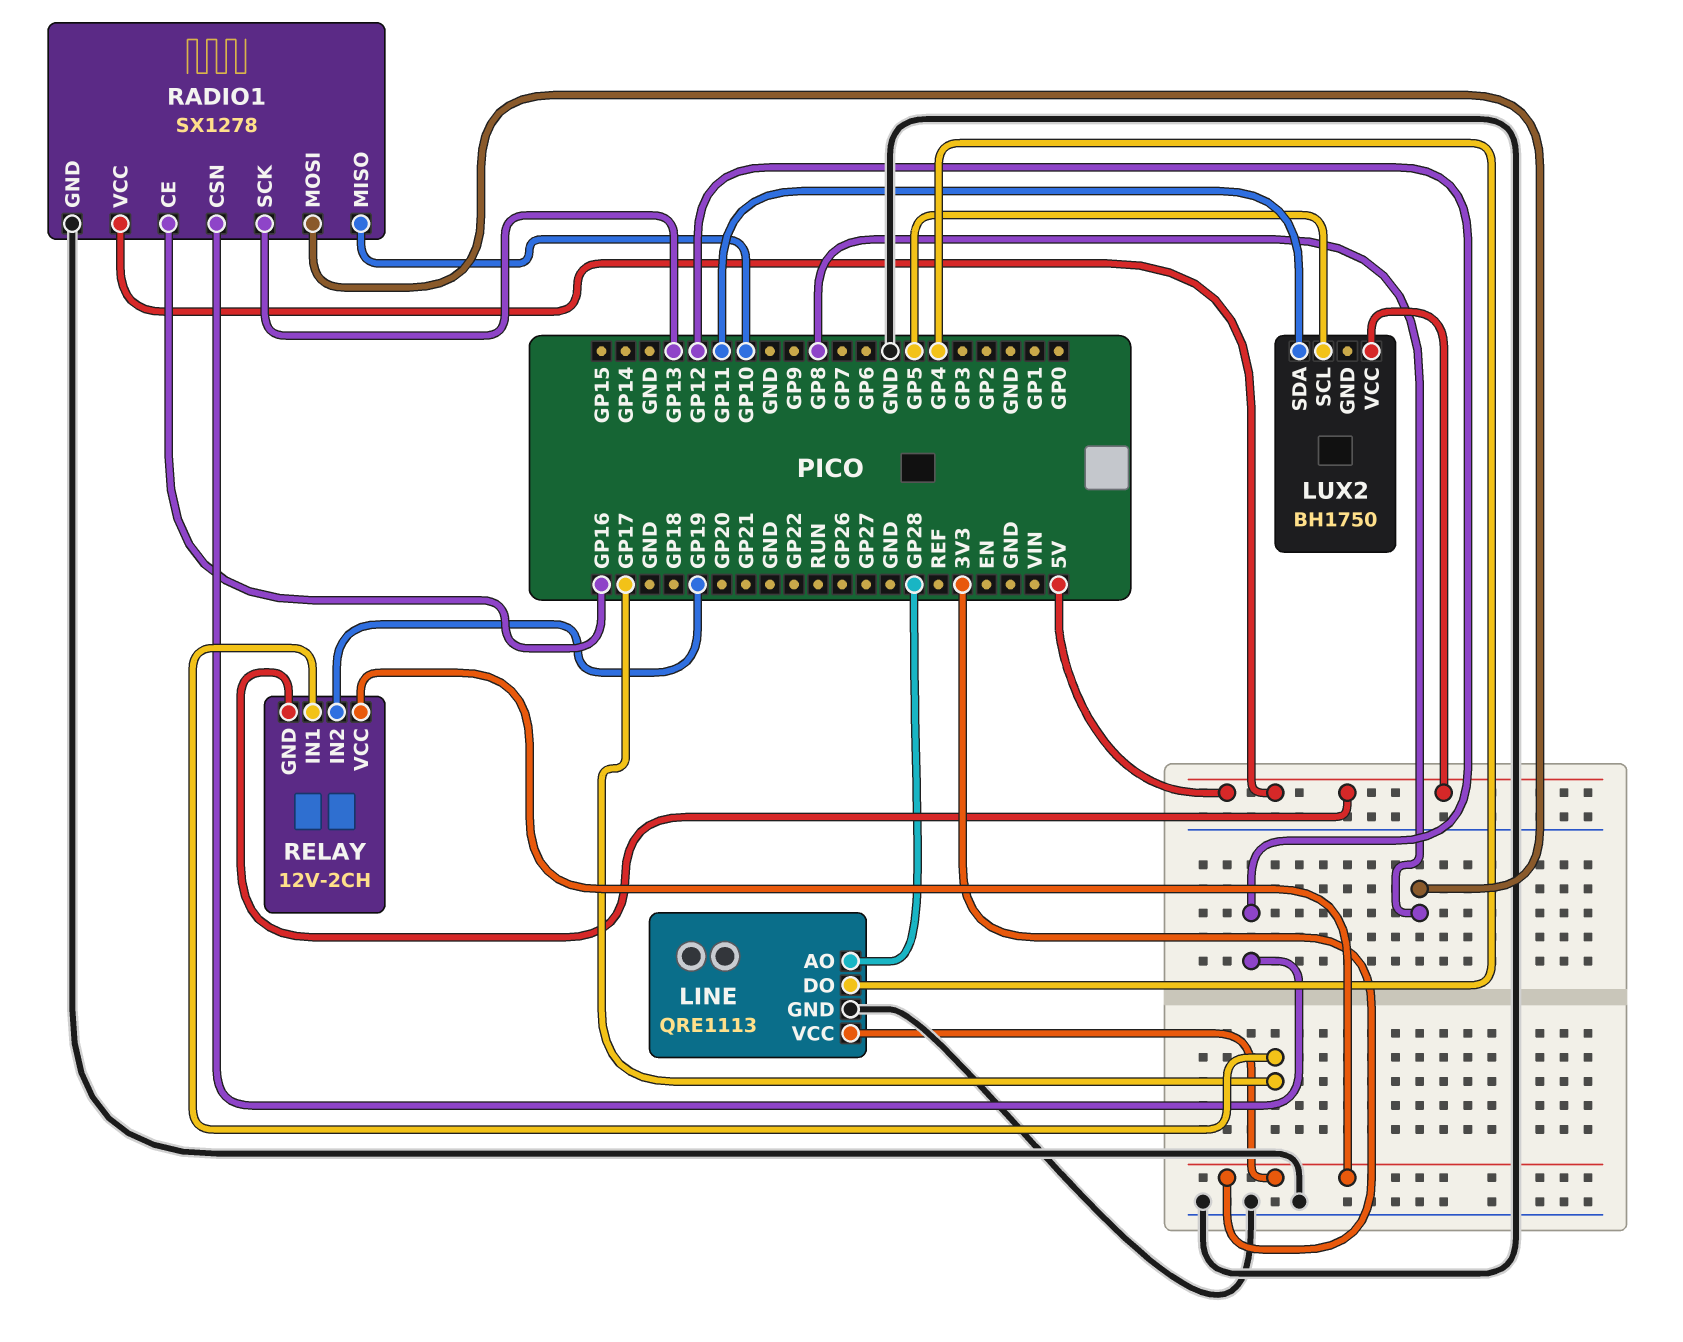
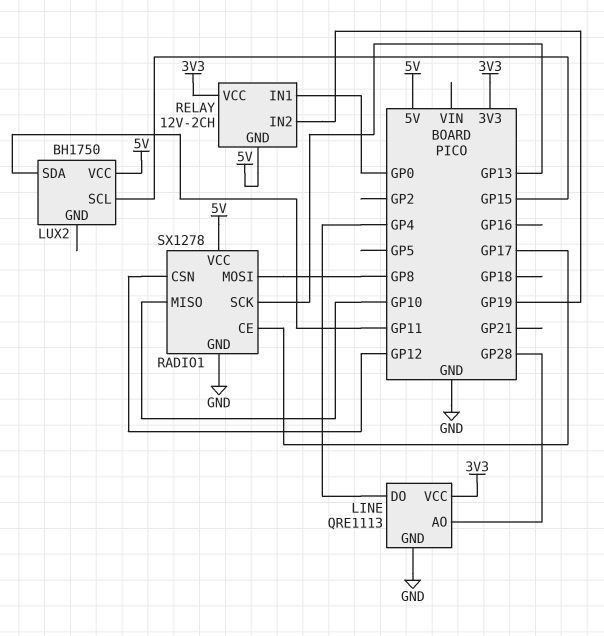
LUX2 pin SCL: GP5 -> GP15
RADIO1 pin CE: GP16 -> GP17
RELAY pin IN1: GP17 -> GP0

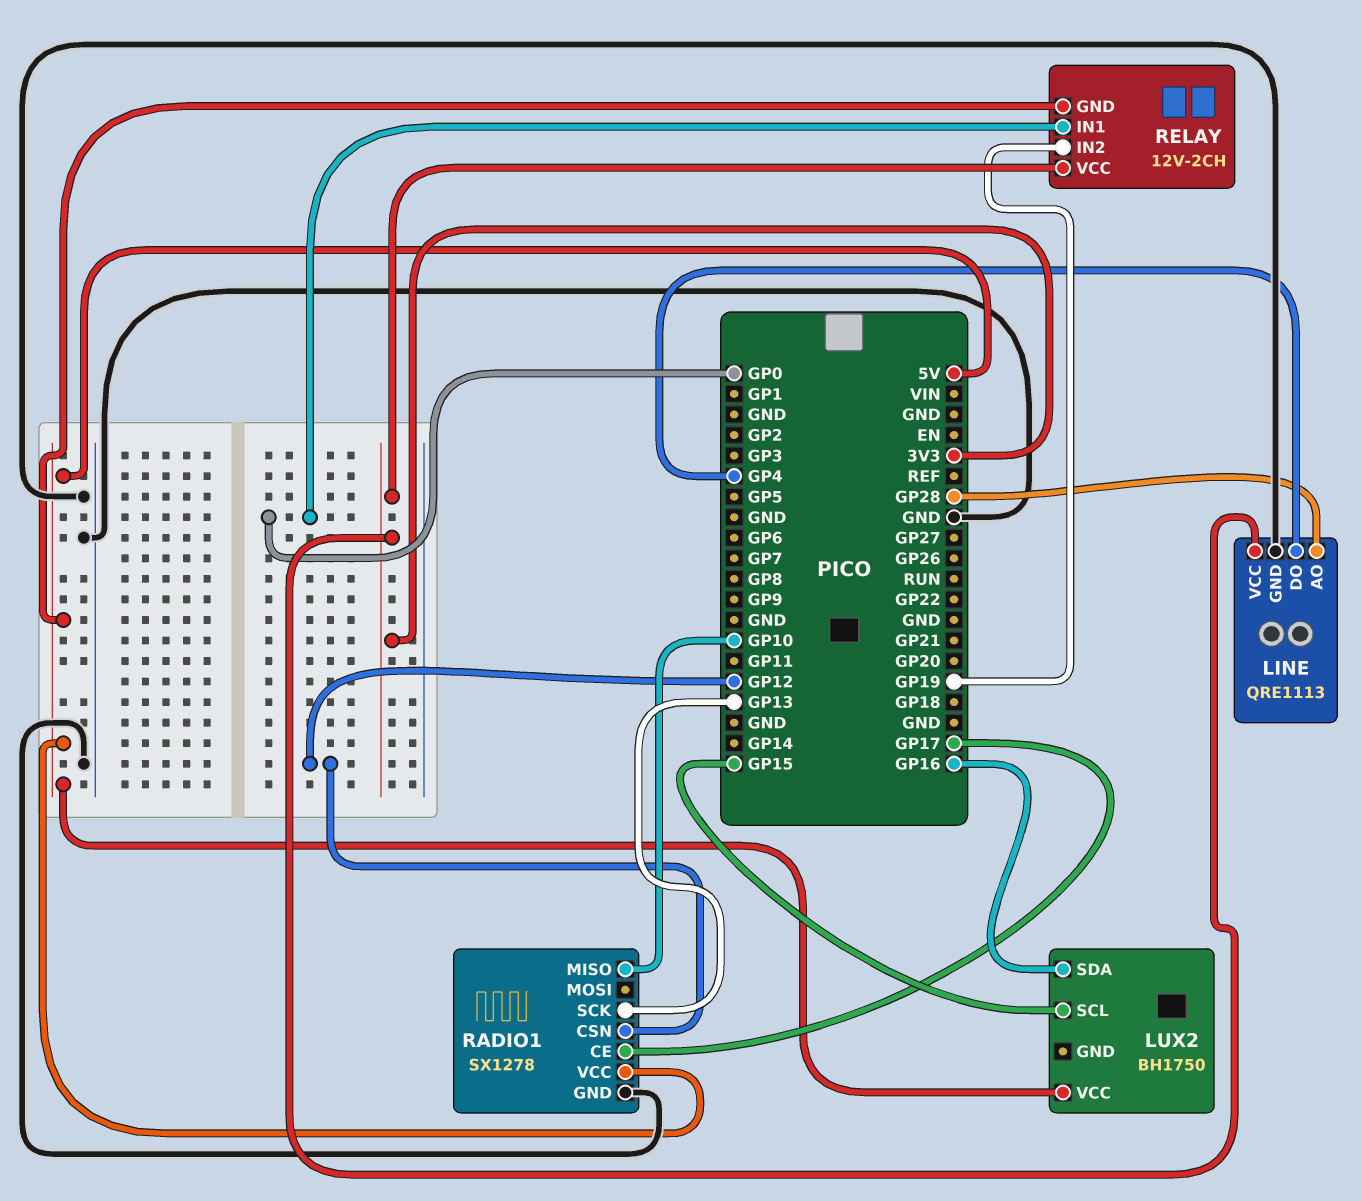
LUX2 pin SDA: GP11 -> GP16
RADIO1 pin MOSI: GP8 -> none

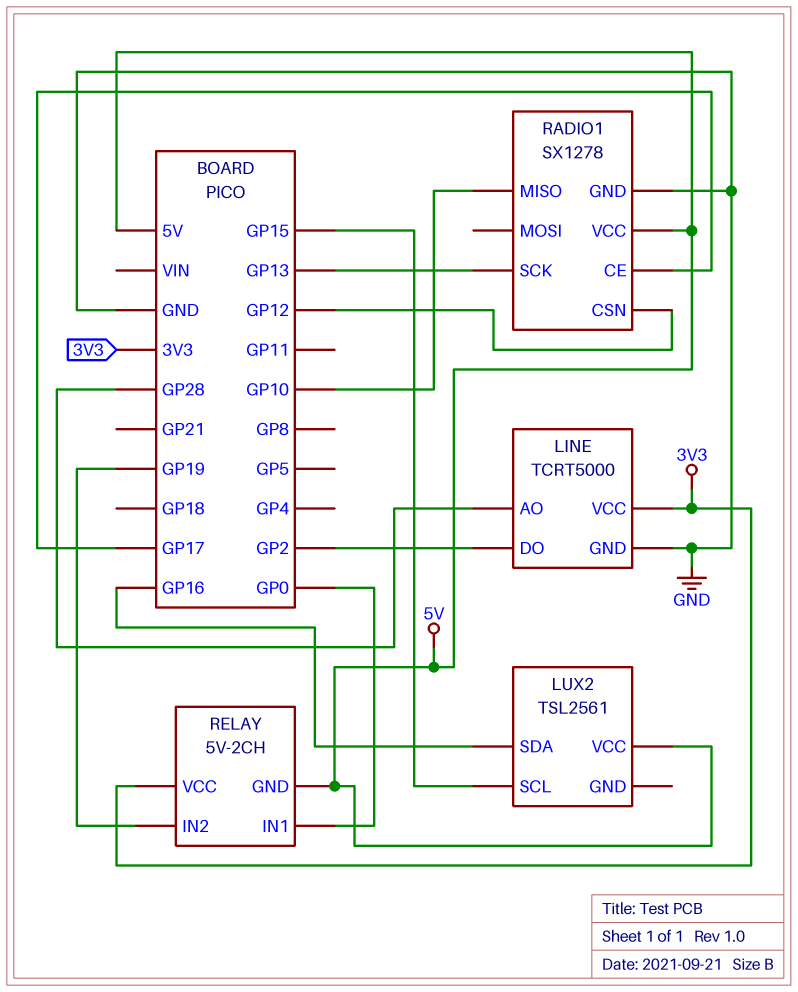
LINE: QRE1113 -> TCRT5000
LINE pin DO: GP4 -> GP2
LUX2: BH1750 -> TSL2561
RELAY: 12V-2CH -> 5V-2CH

